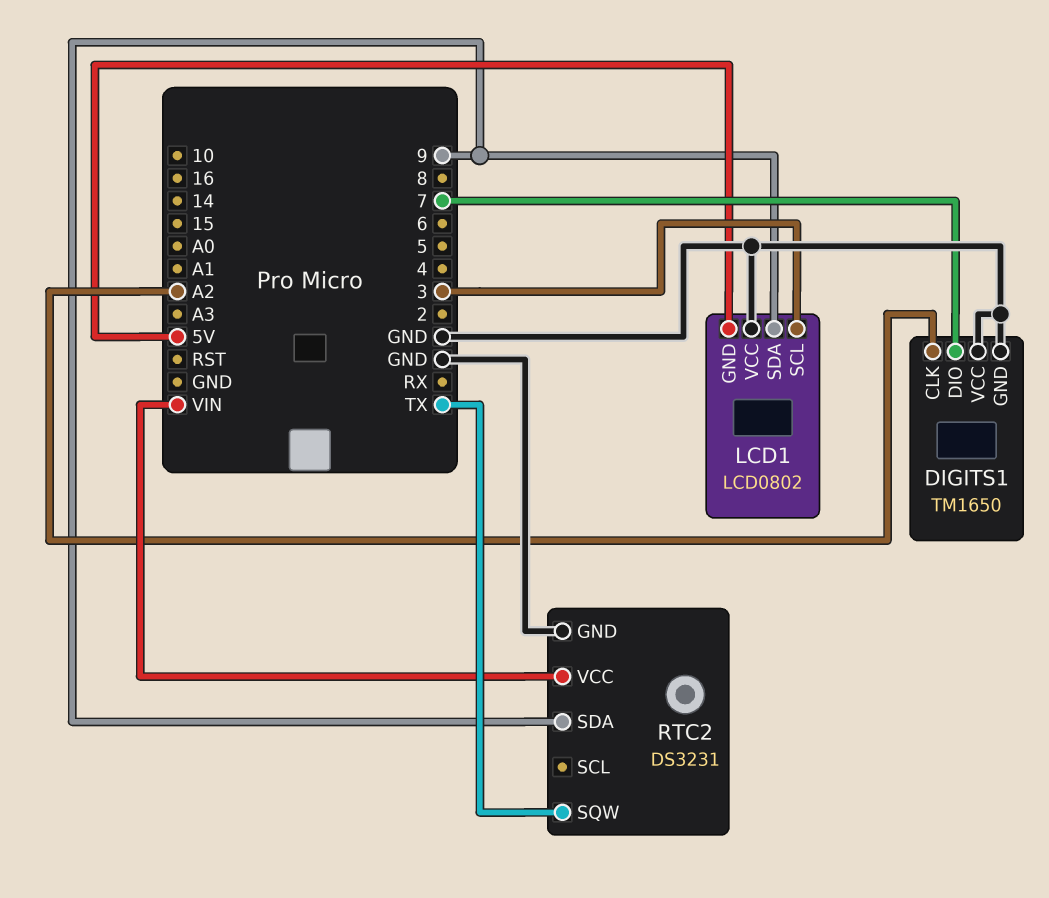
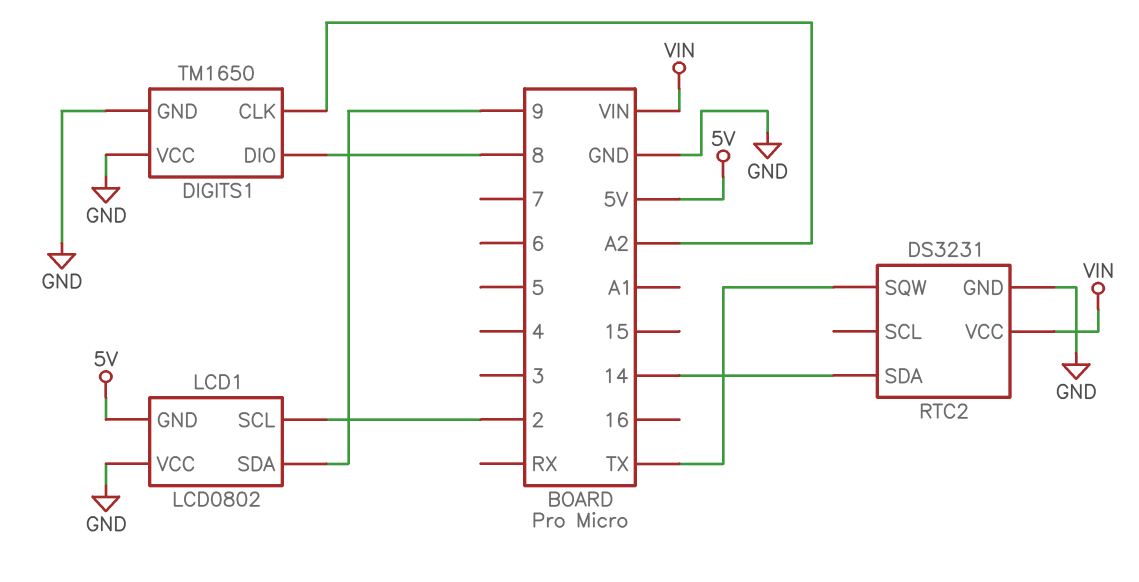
DIGITS1 pin DIO: 7 -> 8
LCD1 pin SCL: 3 -> 2
RTC2 pin SDA: 9 -> 14

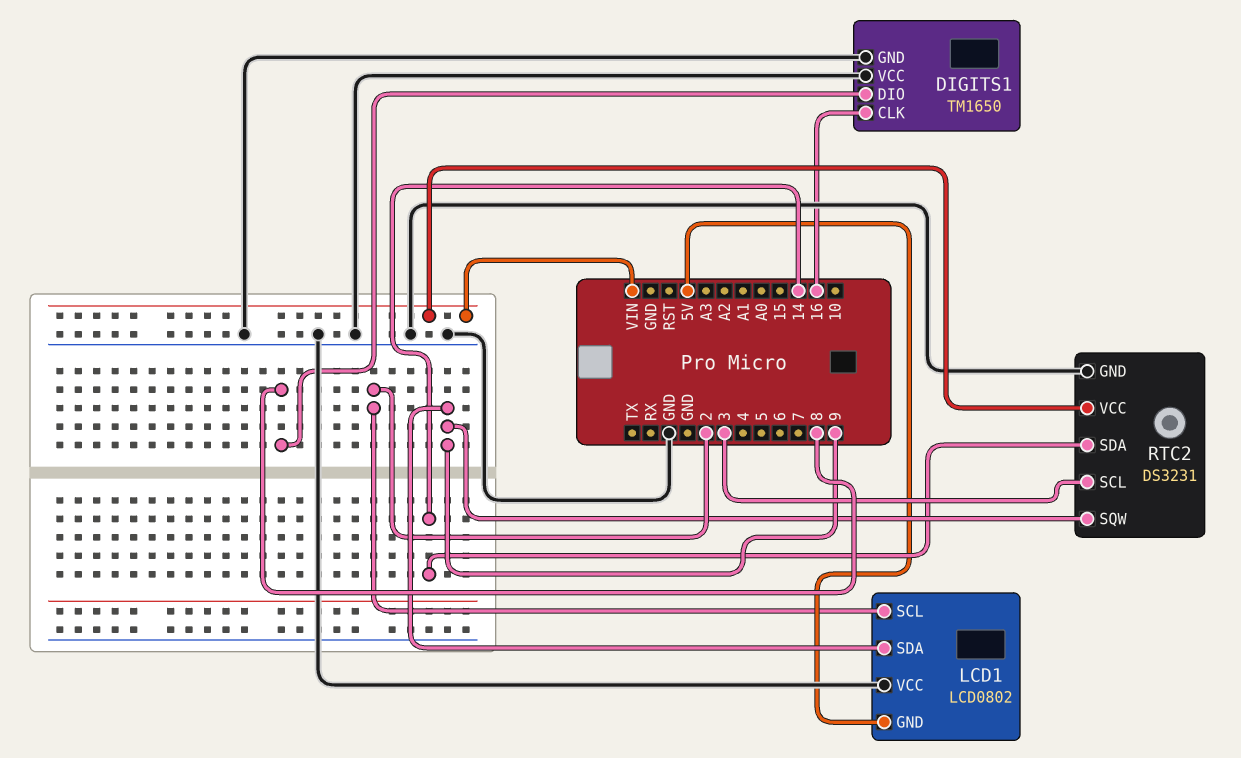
DIGITS1 pin CLK: A2 -> 16
RTC2 pin SCL: none -> 3
RTC2 pin SQW: TX -> 9

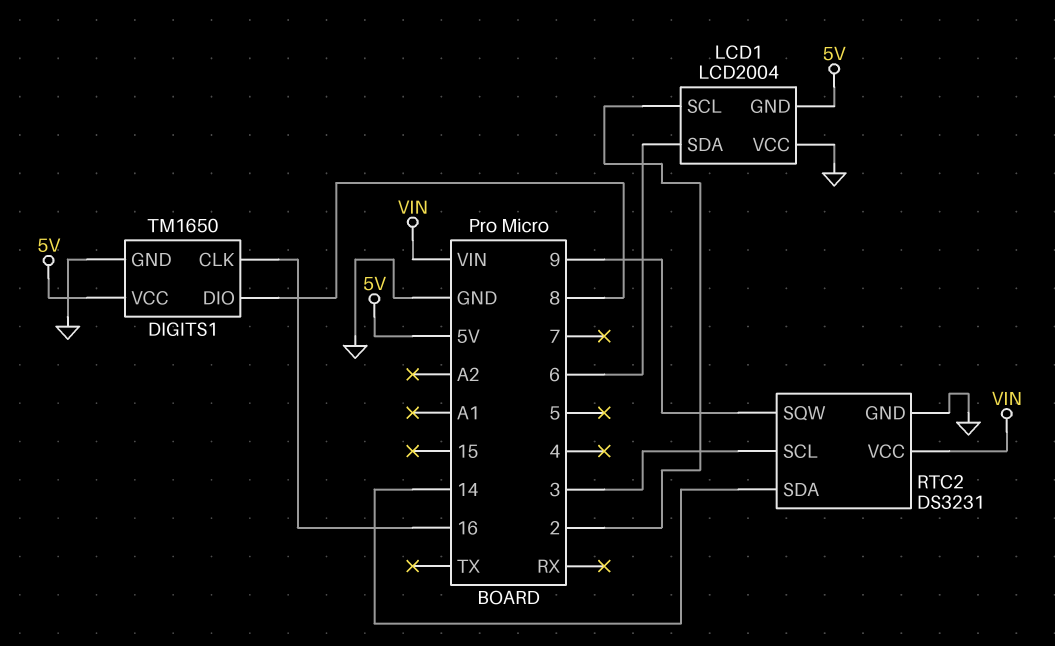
DIGITS1 pin VCC: GND -> 5V
LCD1: LCD0802 -> LCD2004
LCD1 pin SDA: 9 -> 6

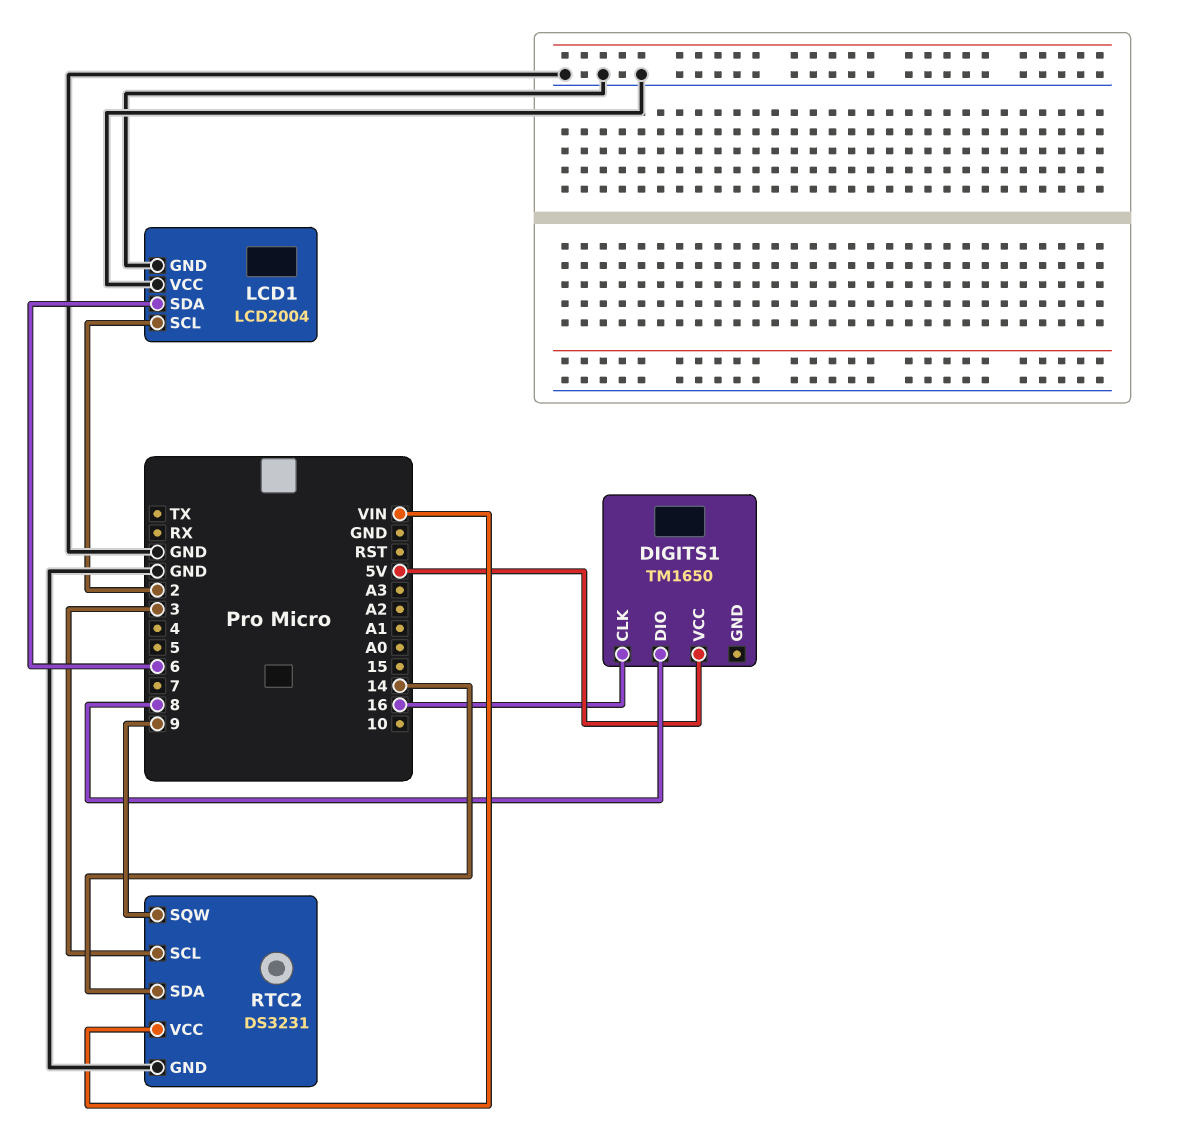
DIGITS1 pin GND: GND -> none
LCD1 pin GND: 5V -> GND

